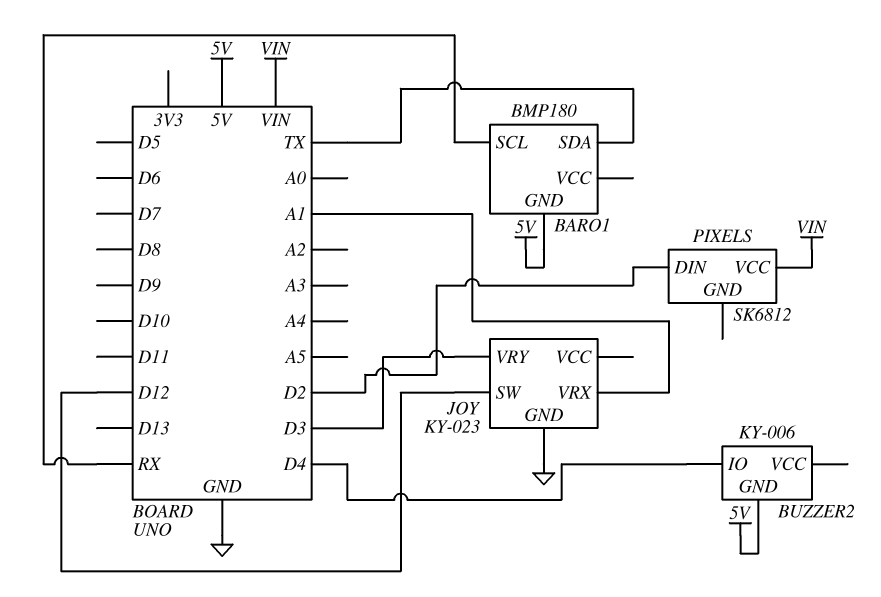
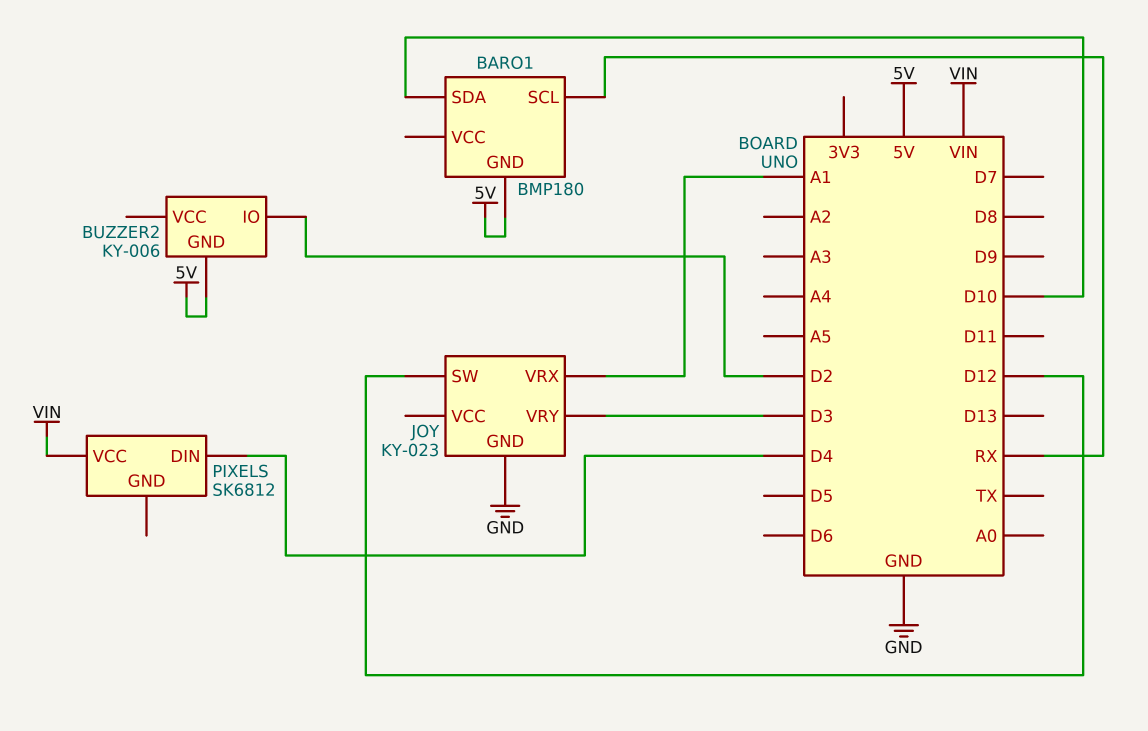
BARO1 pin SDA: TX -> D10
BUZZER2 pin IO: D4 -> D2
PIXELS pin DIN: D2 -> D4

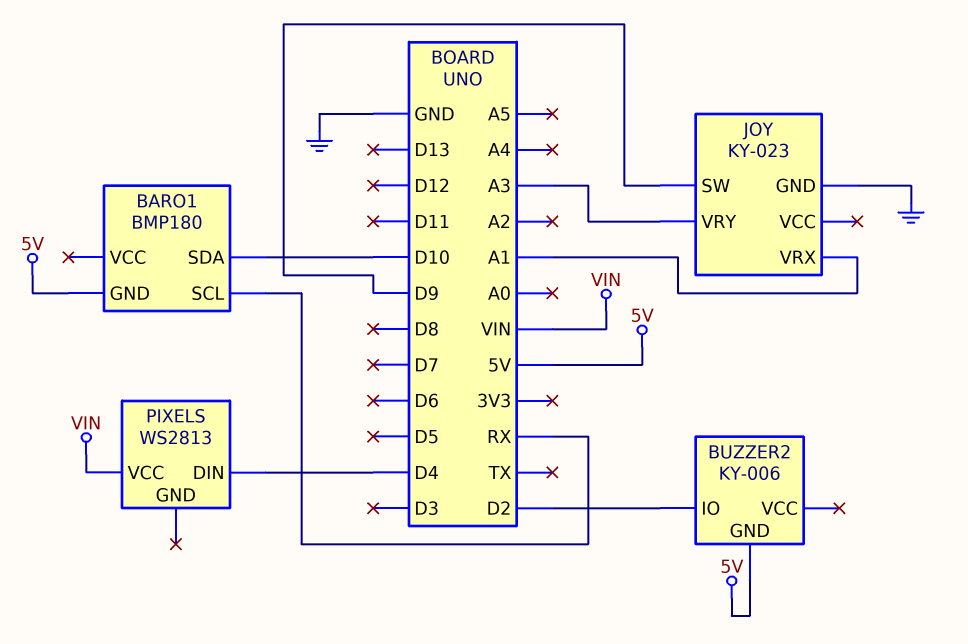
JOY pin SW: D12 -> D9
JOY pin VRY: D3 -> A3
PIXELS: SK6812 -> WS2813

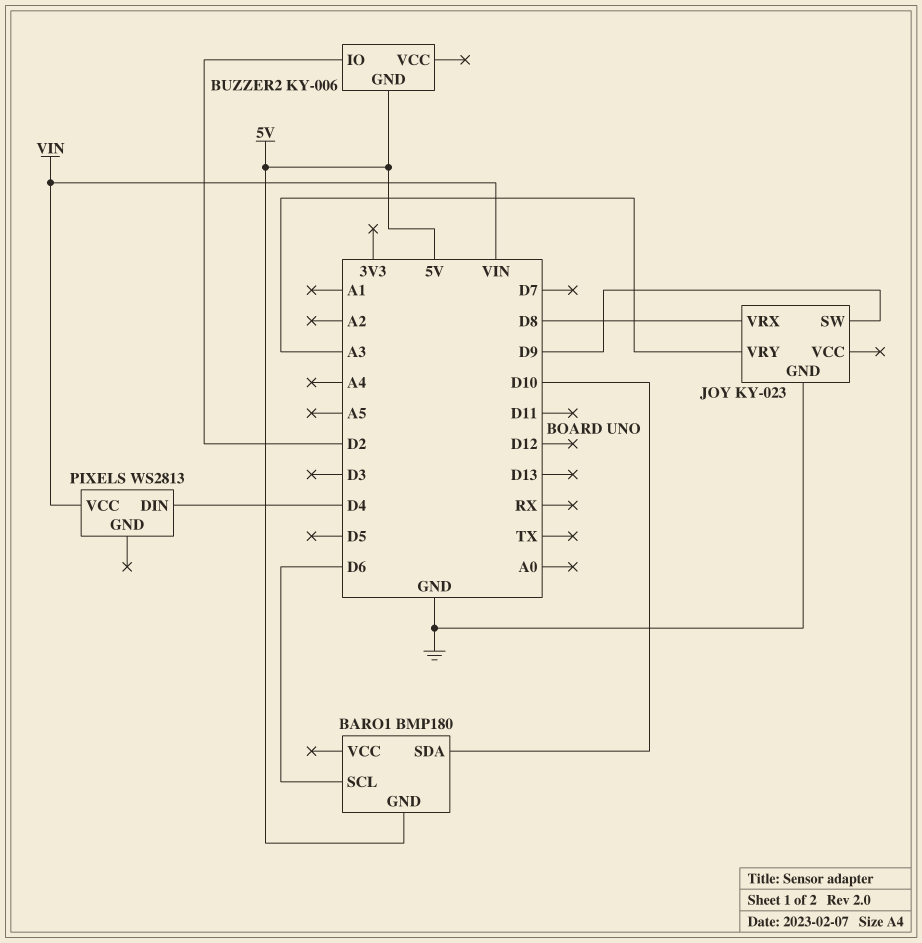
BARO1 pin SCL: RX -> D6
JOY pin VRX: A1 -> D8

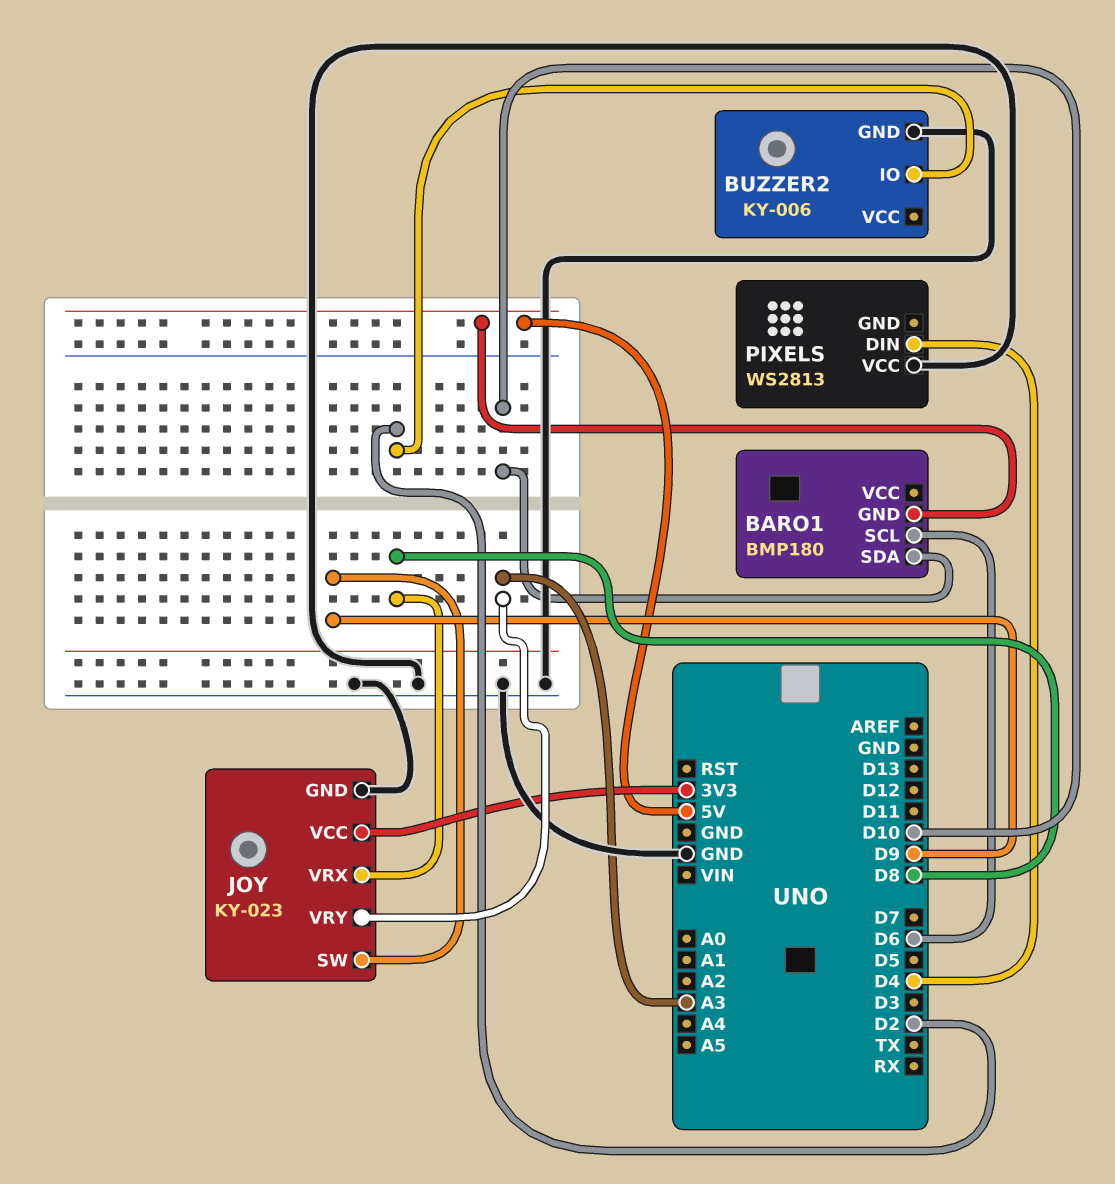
BUZZER2 pin GND: 5V -> GND
JOY pin VCC: none -> 3V3
PIXELS pin VCC: VIN -> GND

